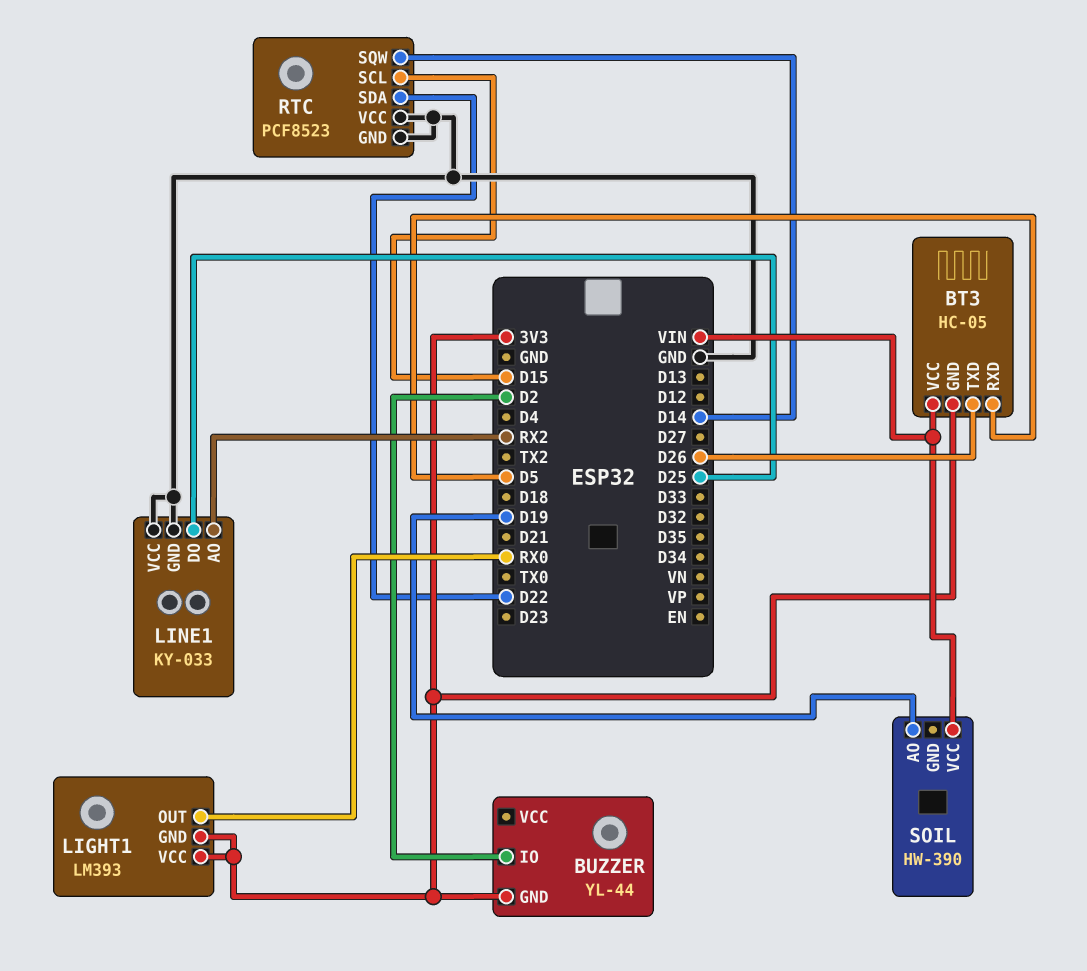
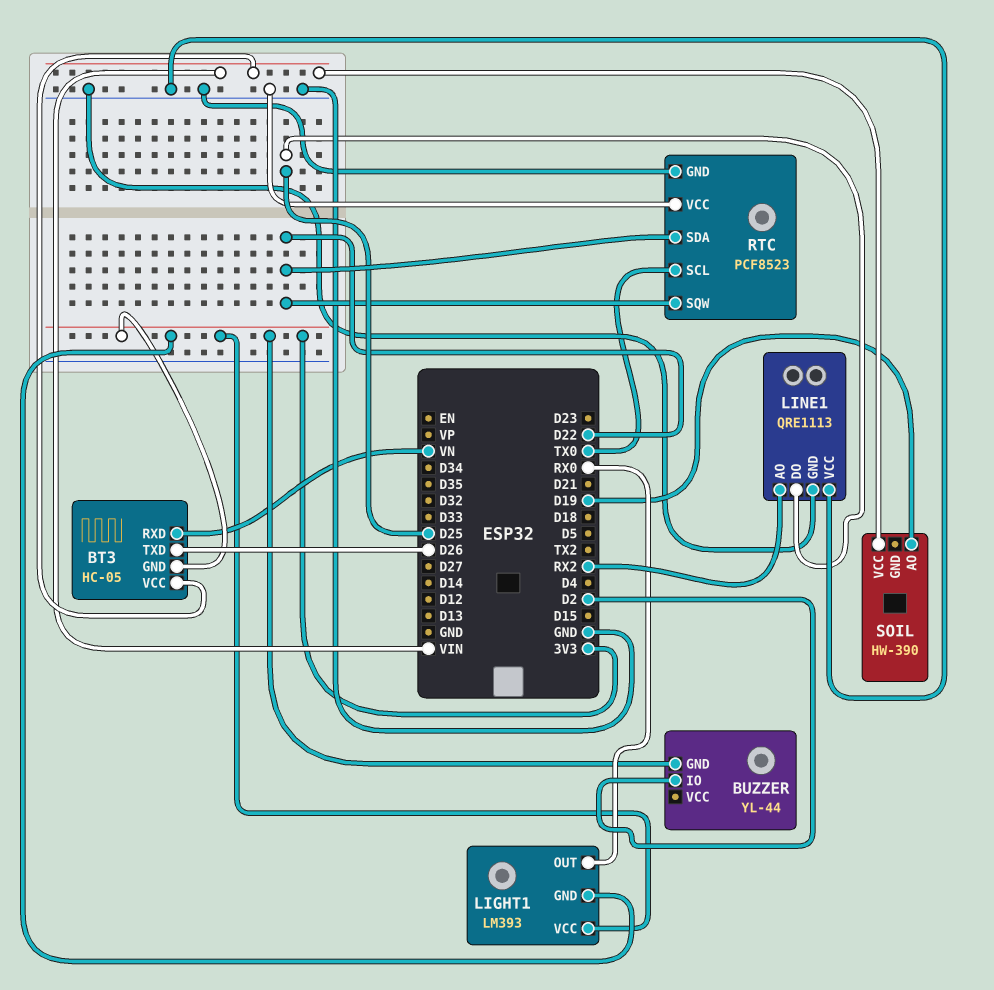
BT3 pin RXD: D5 -> VN
LINE1: KY-033 -> QRE1113
RTC pin SCL: D15 -> TX0
RTC pin SQW: D14 -> D22

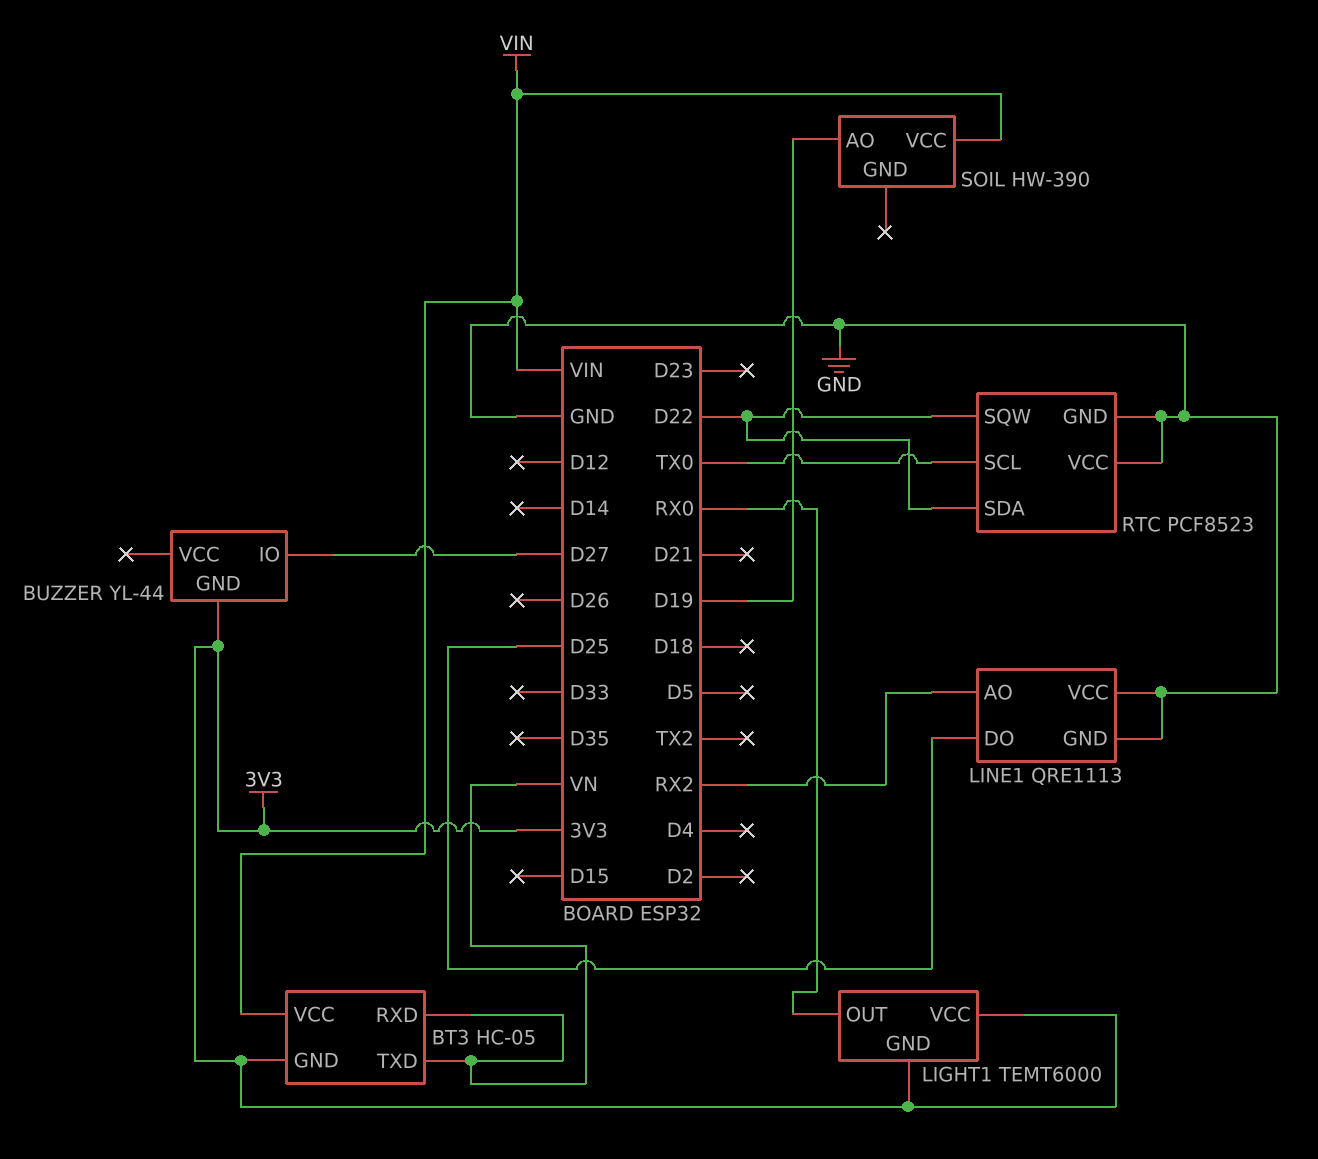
BT3 pin TXD: D26 -> VN
BUZZER pin IO: D2 -> D27
LIGHT1: LM393 -> TEMT6000

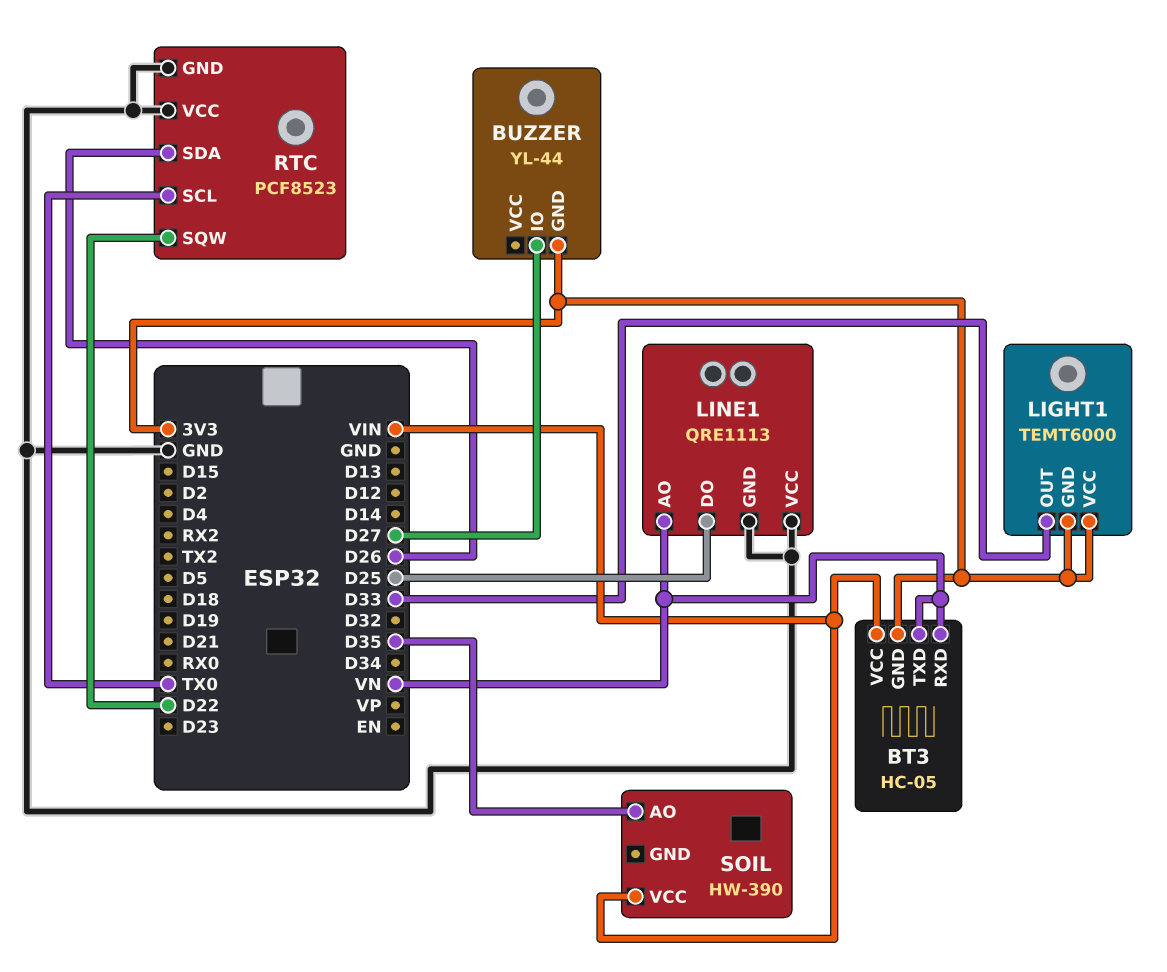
LIGHT1 pin OUT: RX0 -> D33
LINE1 pin AO: RX2 -> VN
RTC pin SDA: D22 -> D26
SOIL pin AO: D19 -> D35

